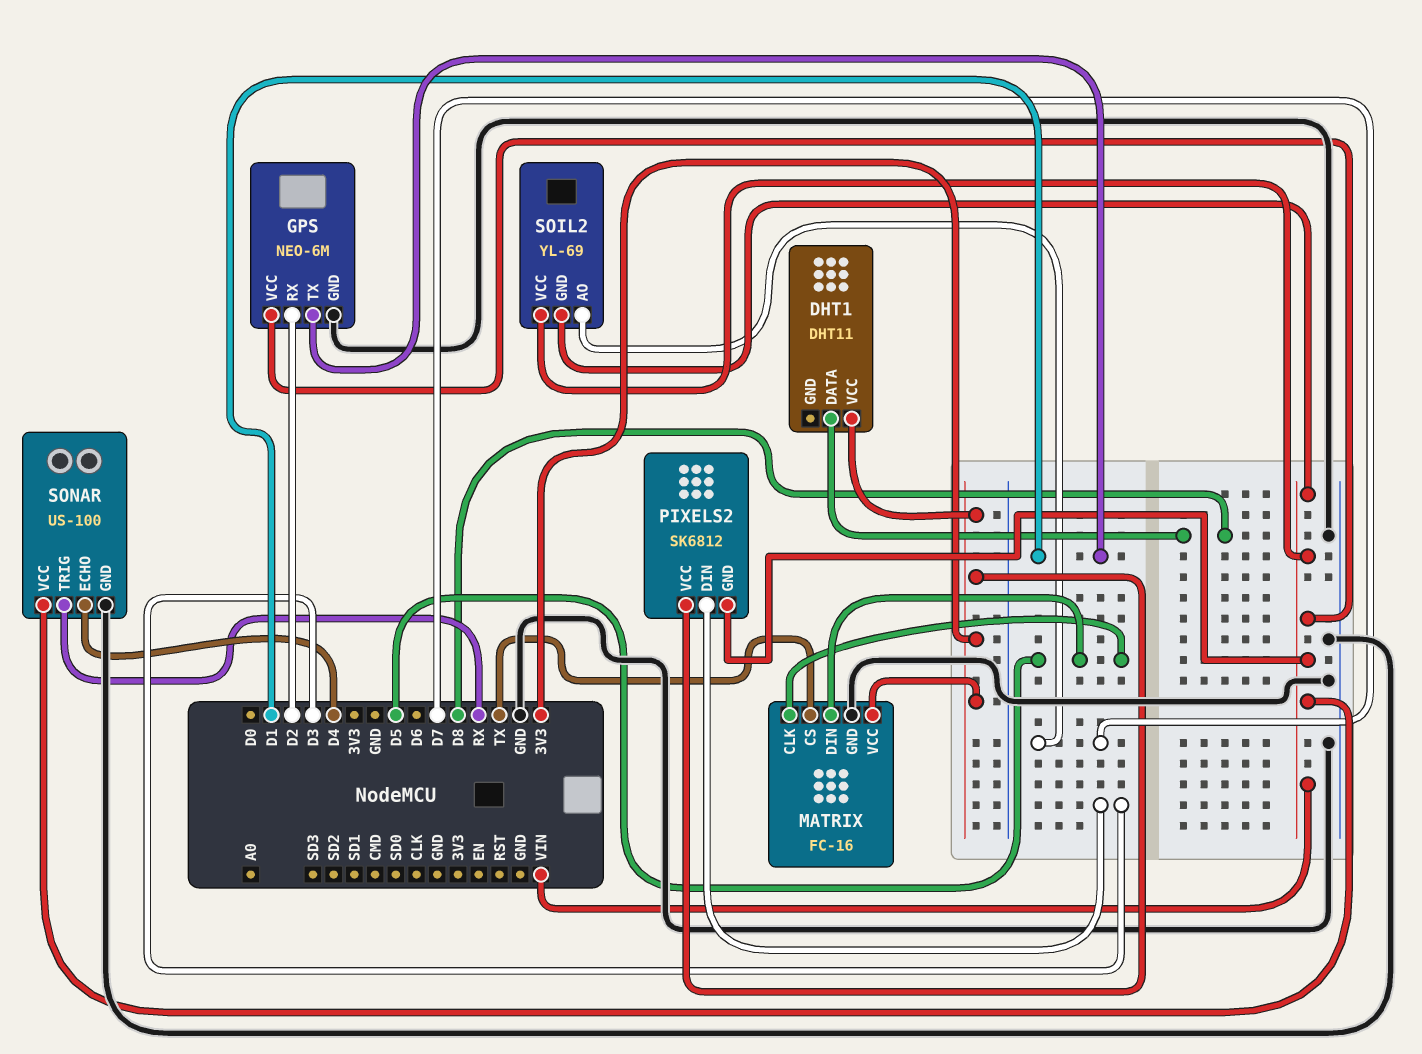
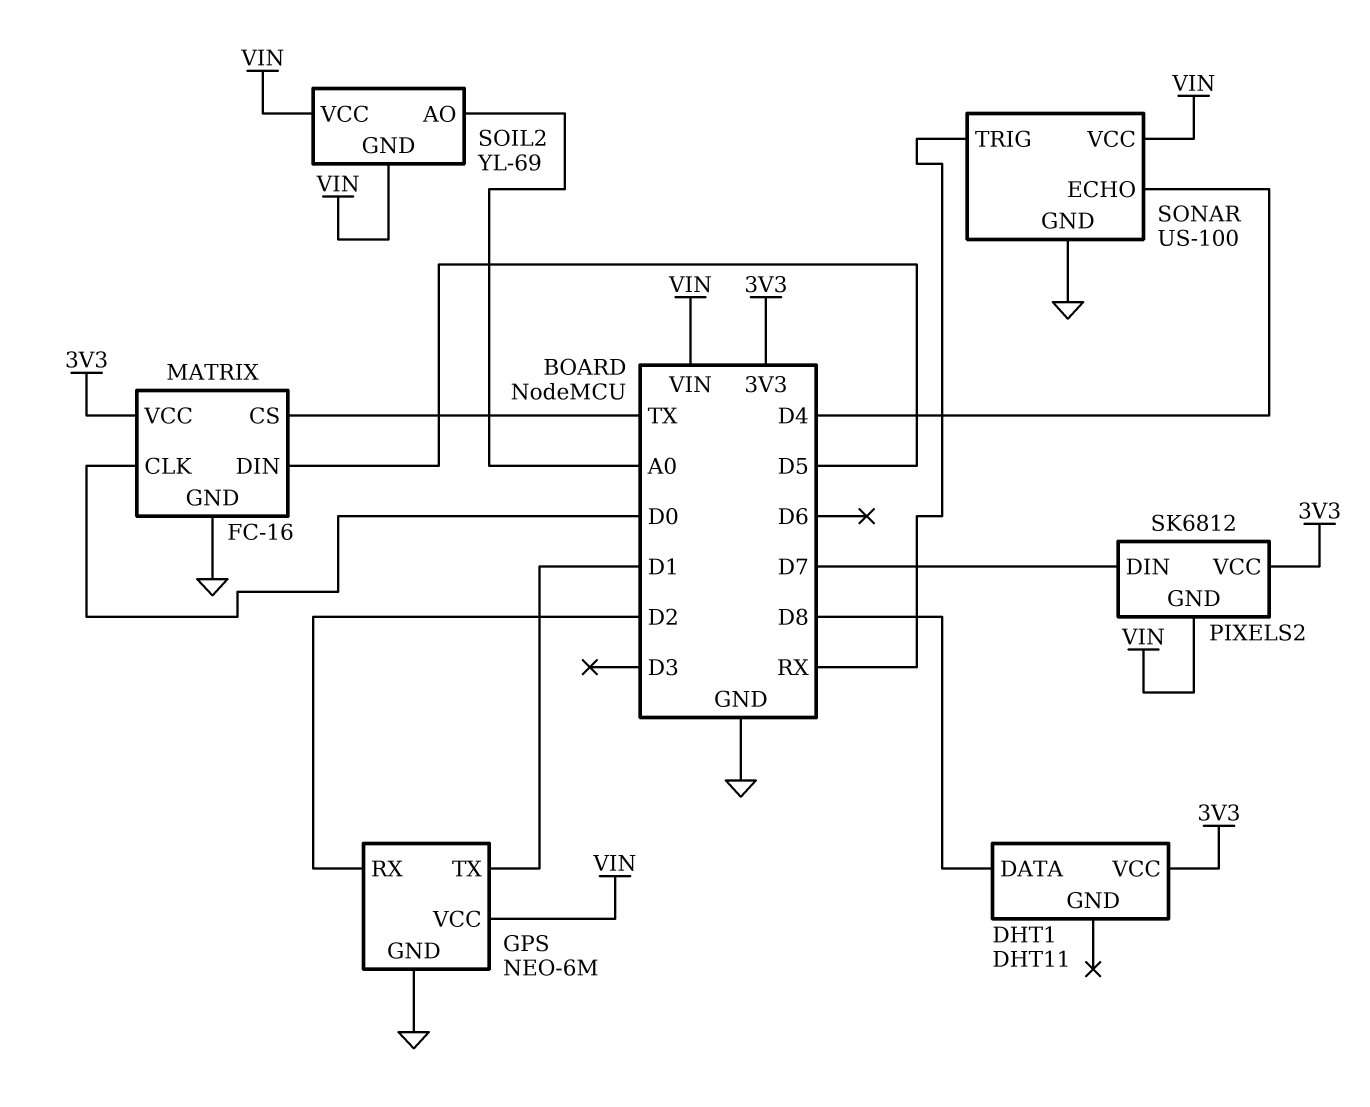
MATRIX pin CLK: D5 -> D0
PIXELS2 pin DIN: D3 -> D7
SOIL2 pin AO: D7 -> A0

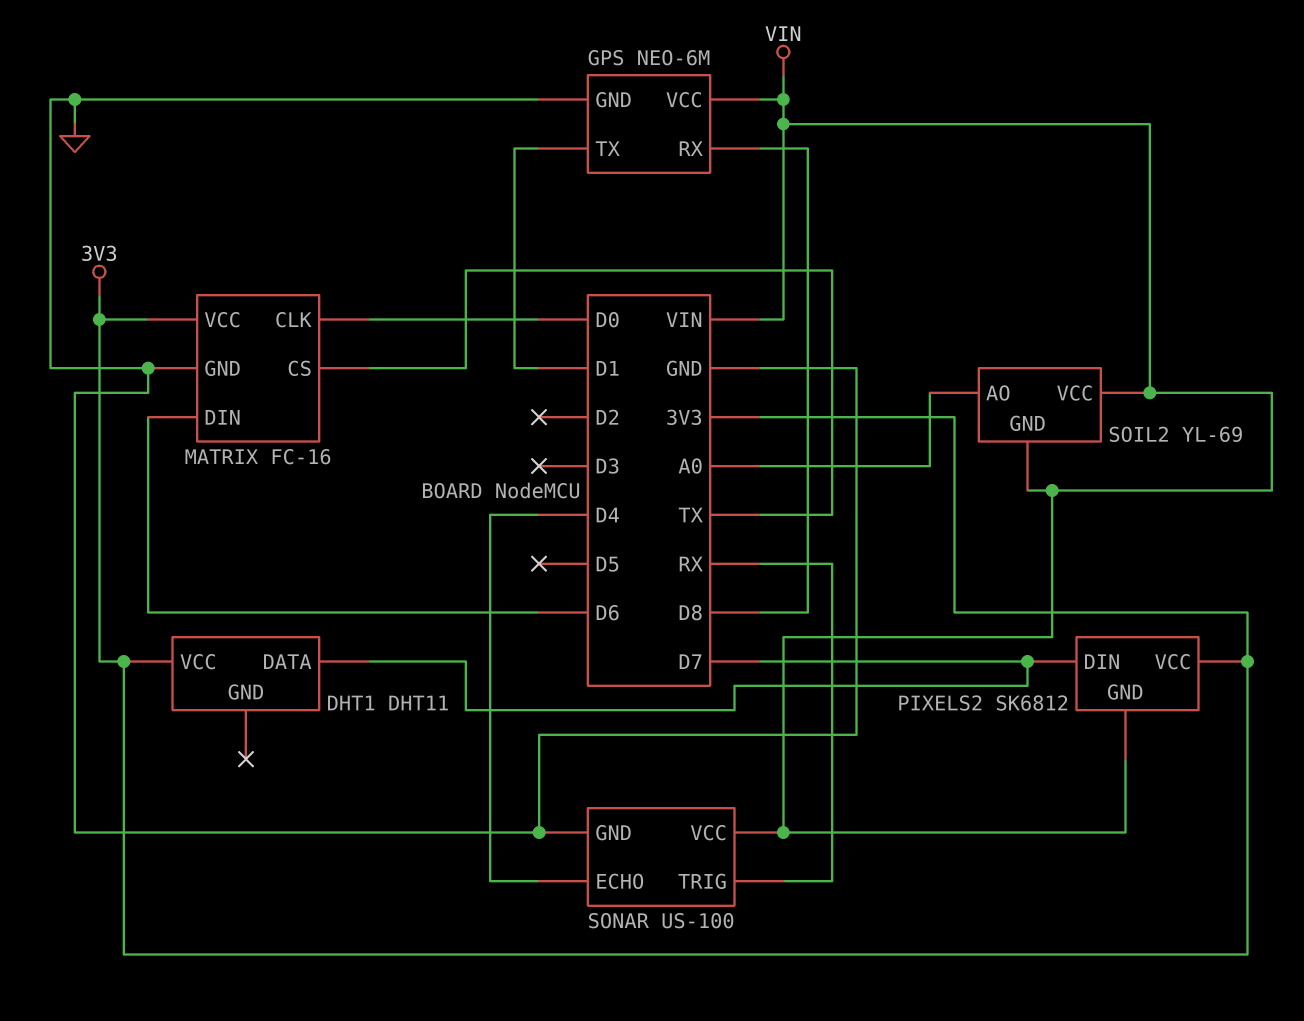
DHT1 pin DATA: D8 -> D7
GPS pin RX: D2 -> D8
MATRIX pin DIN: D5 -> D6

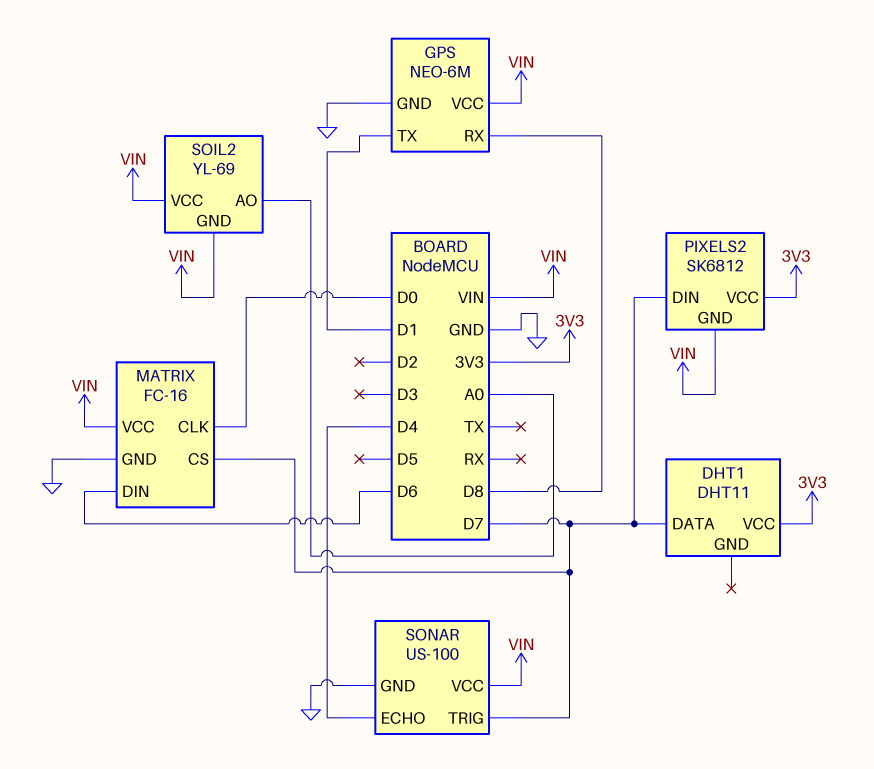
MATRIX pin CS: TX -> D7
MATRIX pin VCC: 3V3 -> VIN
SONAR pin TRIG: RX -> D7

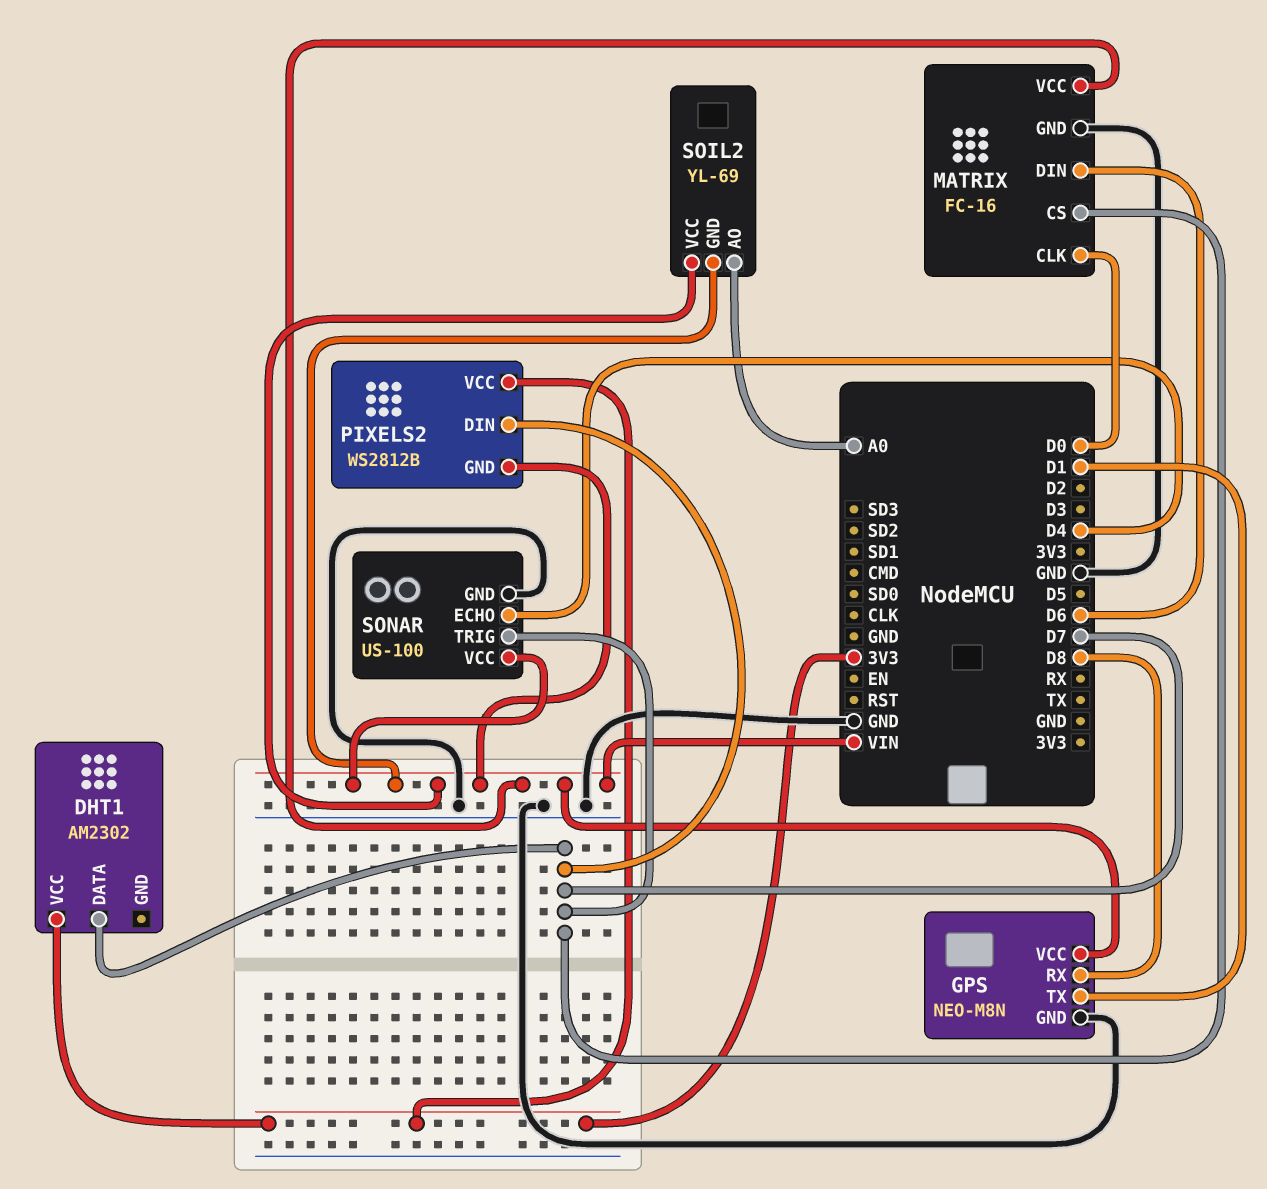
DHT1: DHT11 -> AM2302
GPS: NEO-6M -> NEO-M8N
PIXELS2: SK6812 -> WS2812B

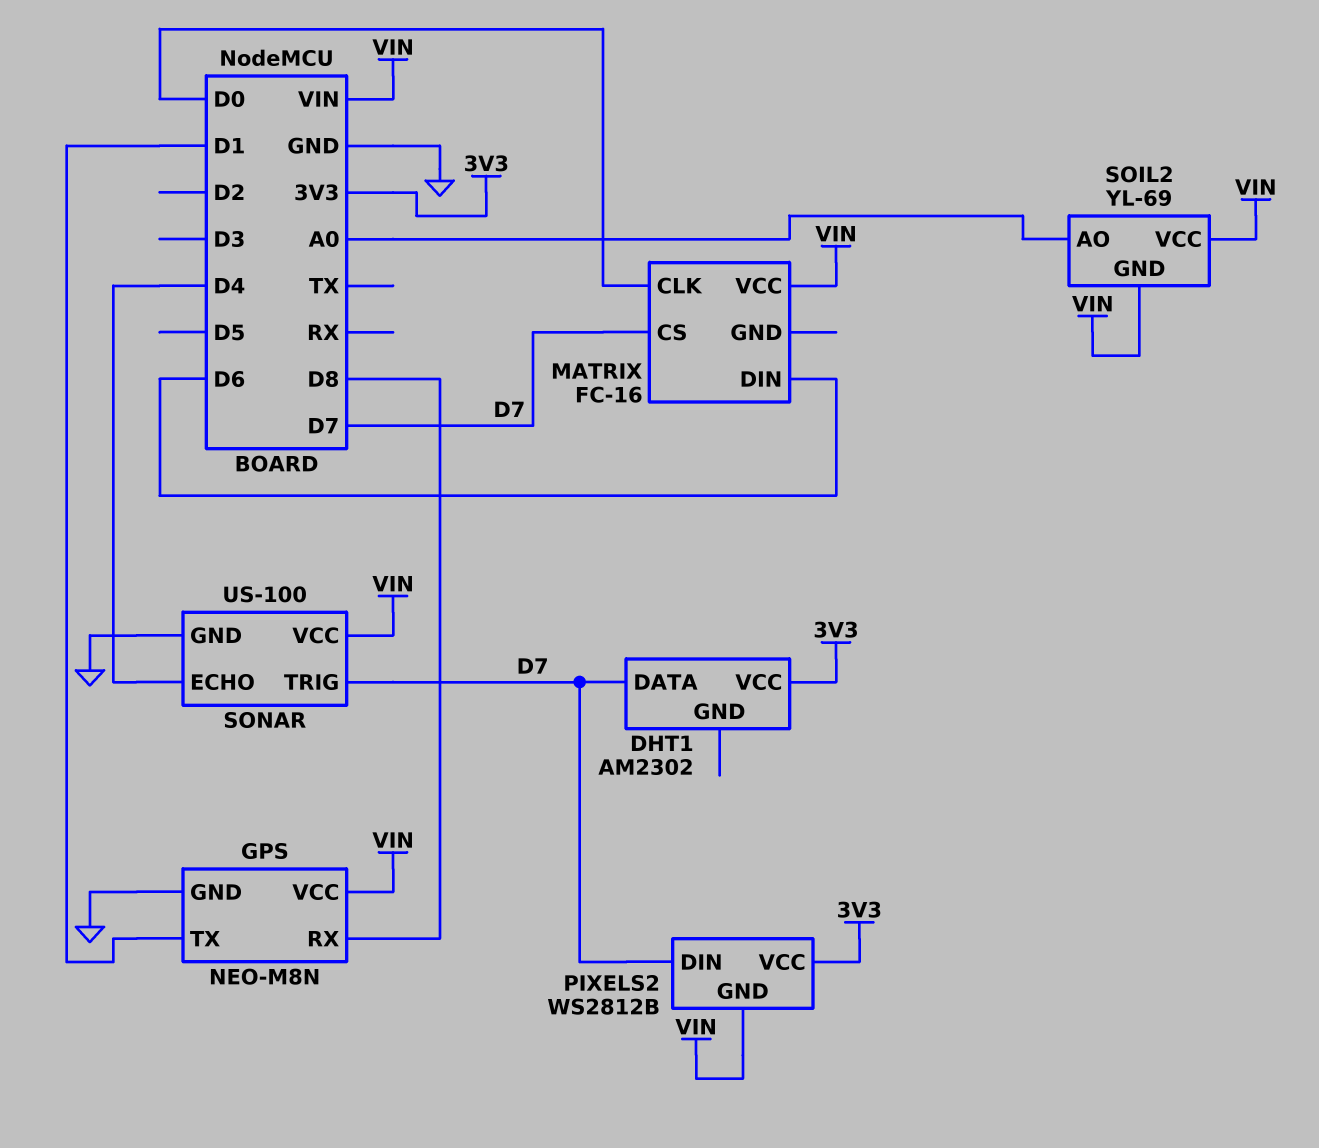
MATRIX pin GND: GND -> none

